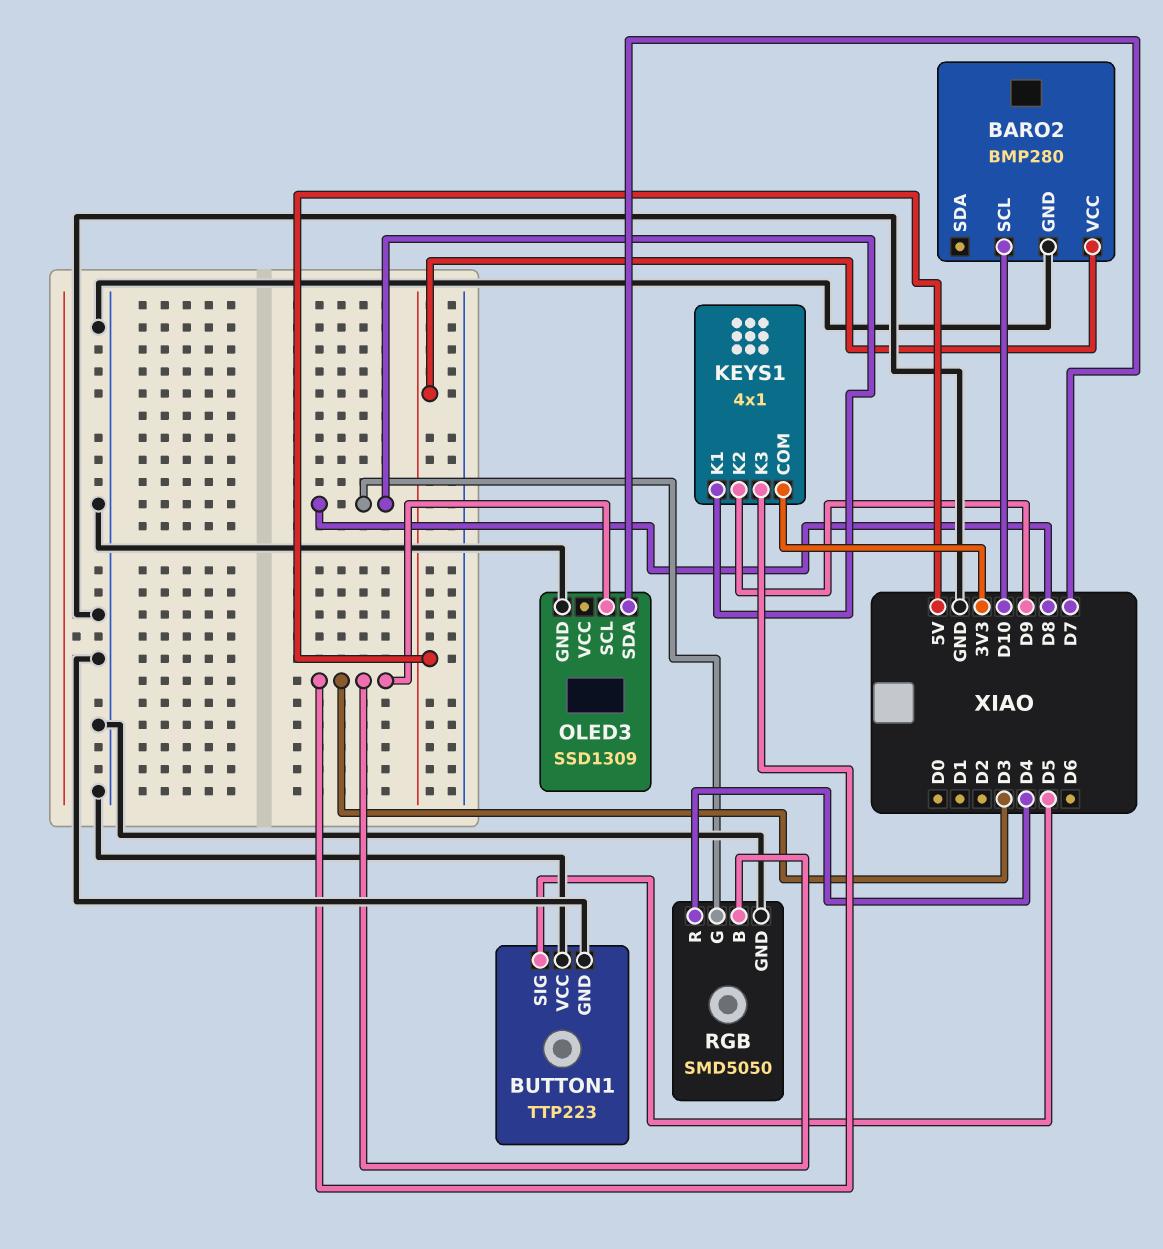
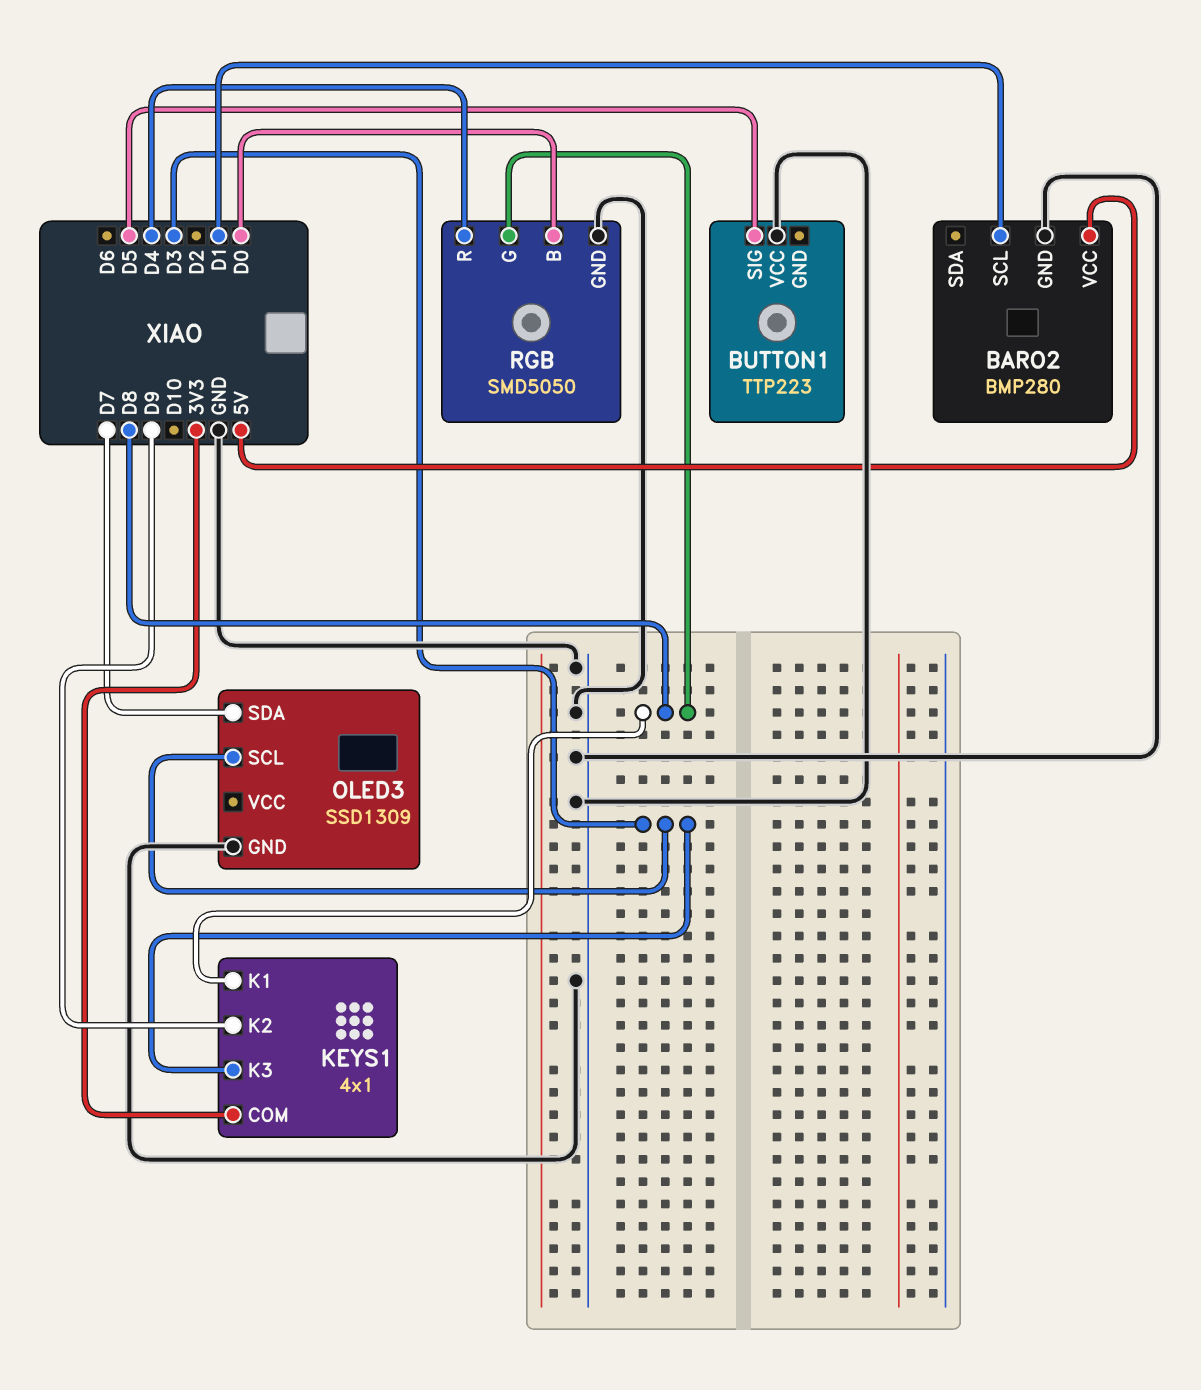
BARO2 pin SCL: D10 -> D1
BUTTON1 pin GND: GND -> none
RGB pin B: D3 -> D0

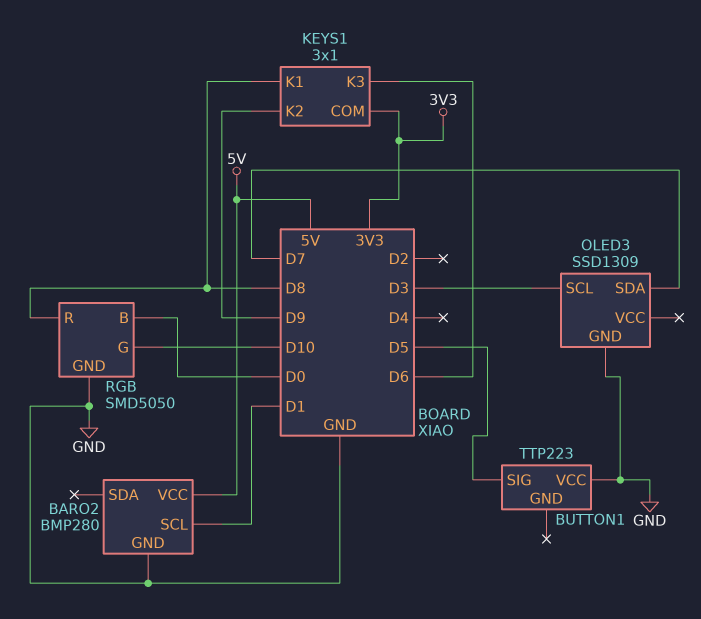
KEYS1: 4x1 -> 3x1
KEYS1 pin K3: D3 -> D6
RGB pin G: D8 -> D10
RGB pin R: D4 -> D8

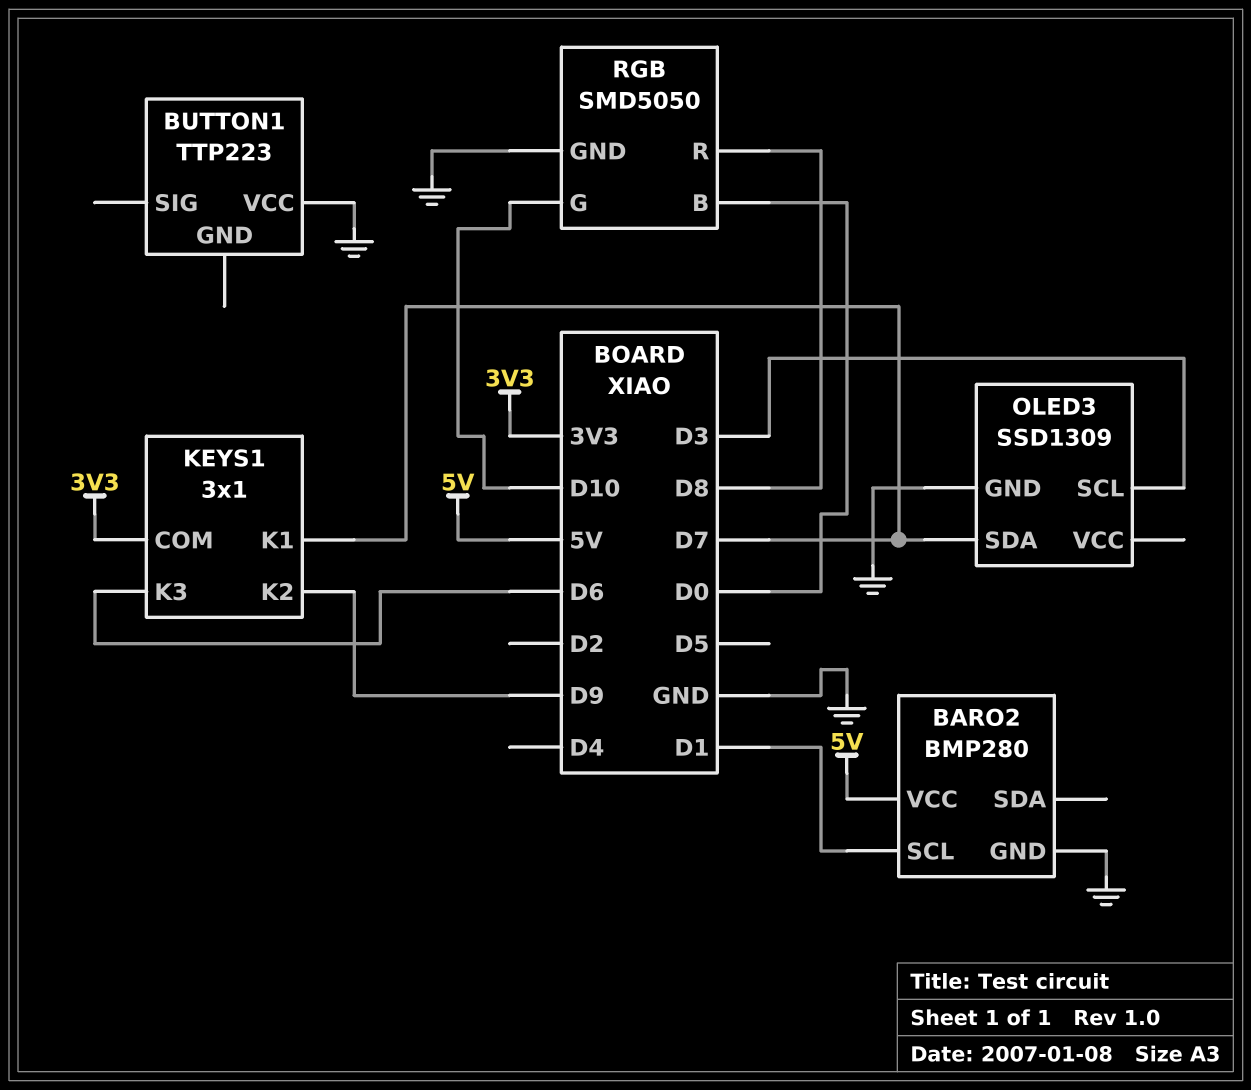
BUTTON1 pin SIG: D5 -> none
KEYS1 pin K1: D8 -> D7

